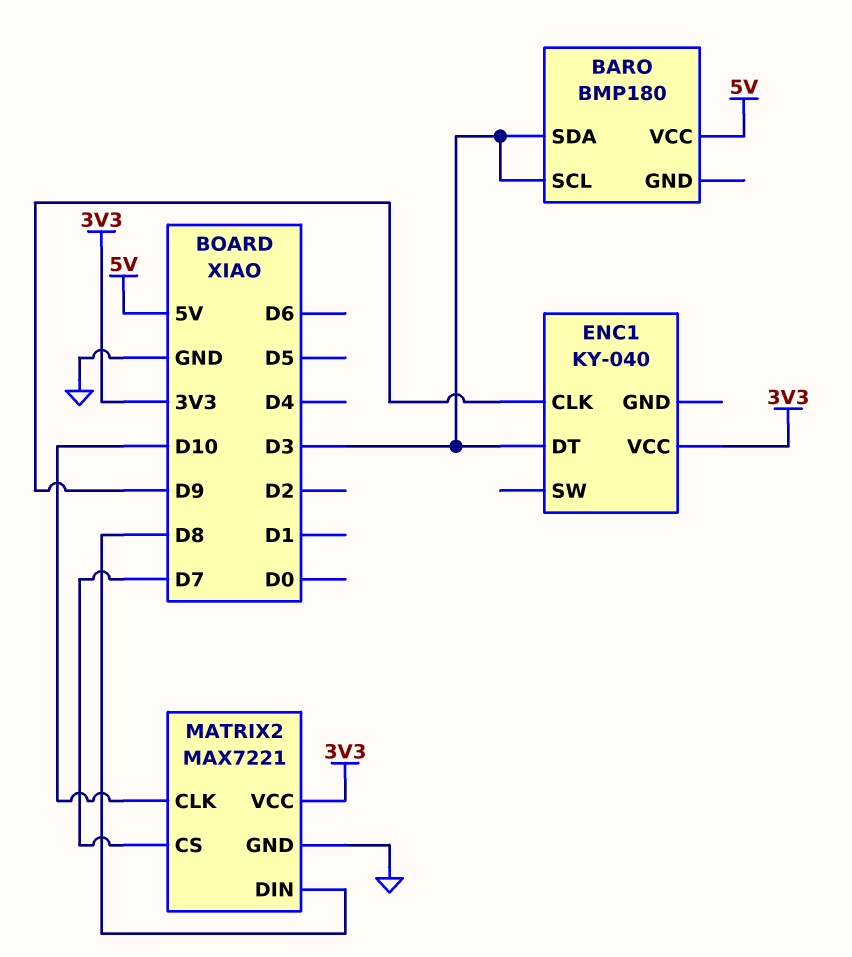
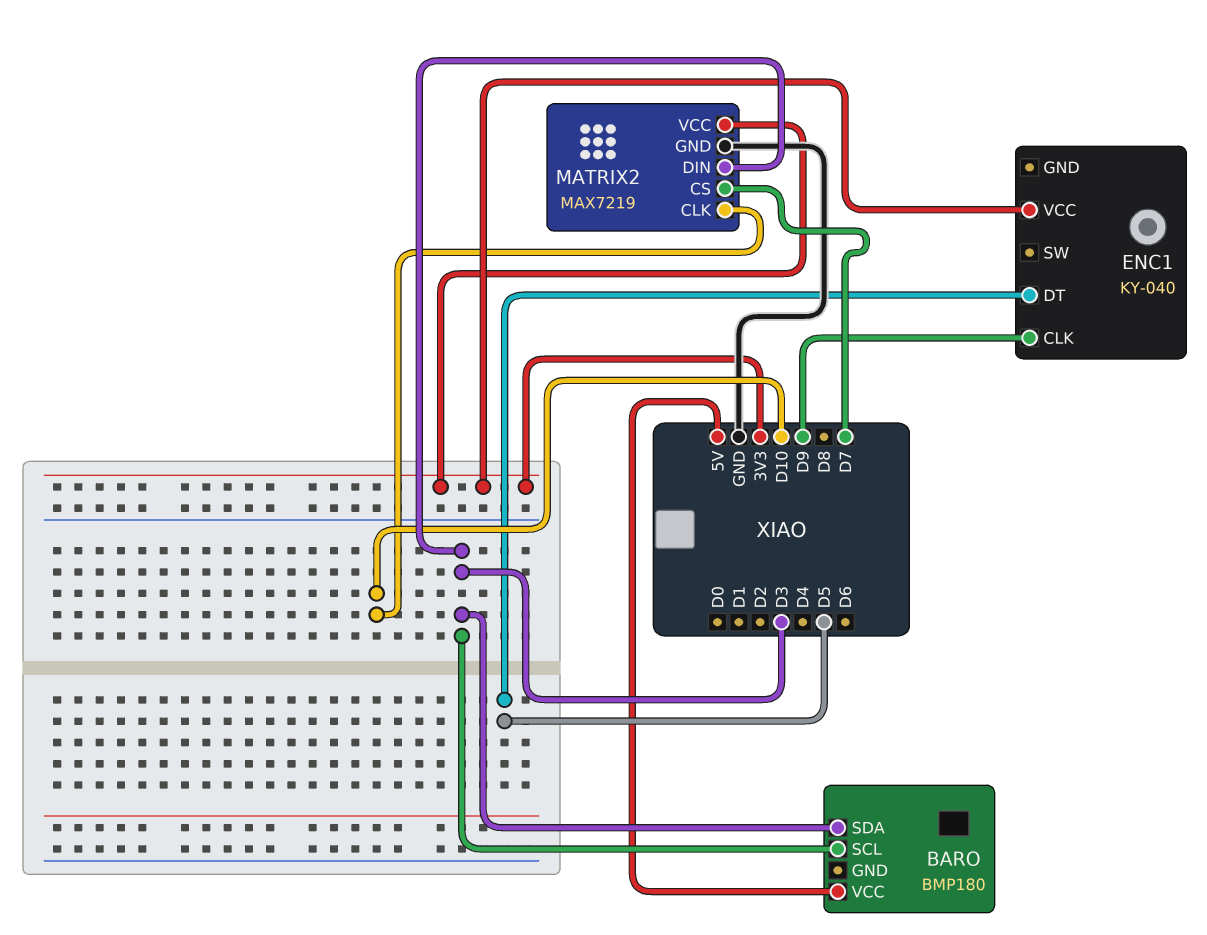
ENC1 pin DT: D3 -> D5
MATRIX2: MAX7221 -> MAX7219
MATRIX2 pin DIN: D8 -> D3

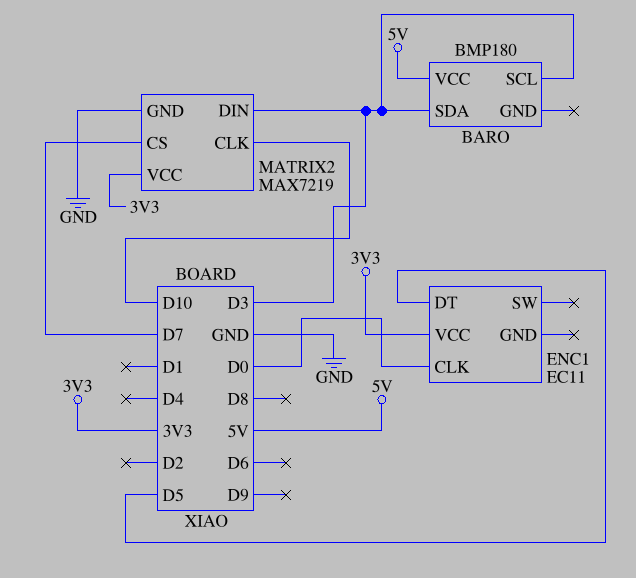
ENC1: KY-040 -> EC11
ENC1 pin CLK: D9 -> D0

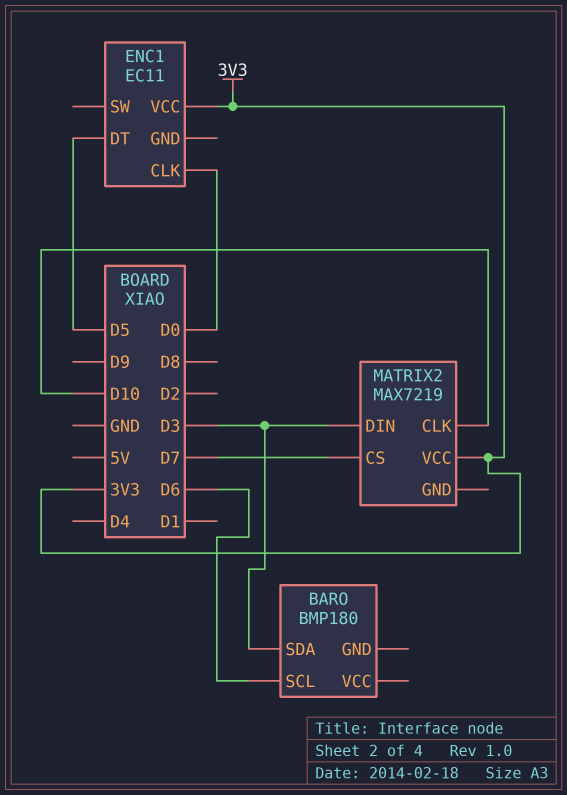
BARO pin SCL: D3 -> D6
BARO pin VCC: 5V -> none
MATRIX2 pin GND: GND -> none

